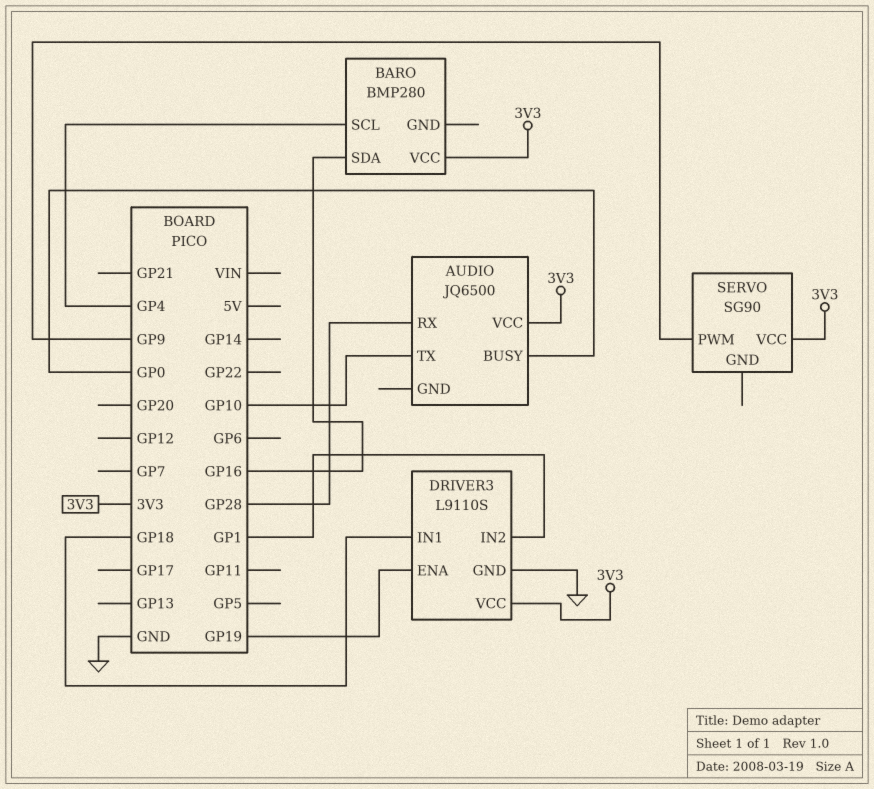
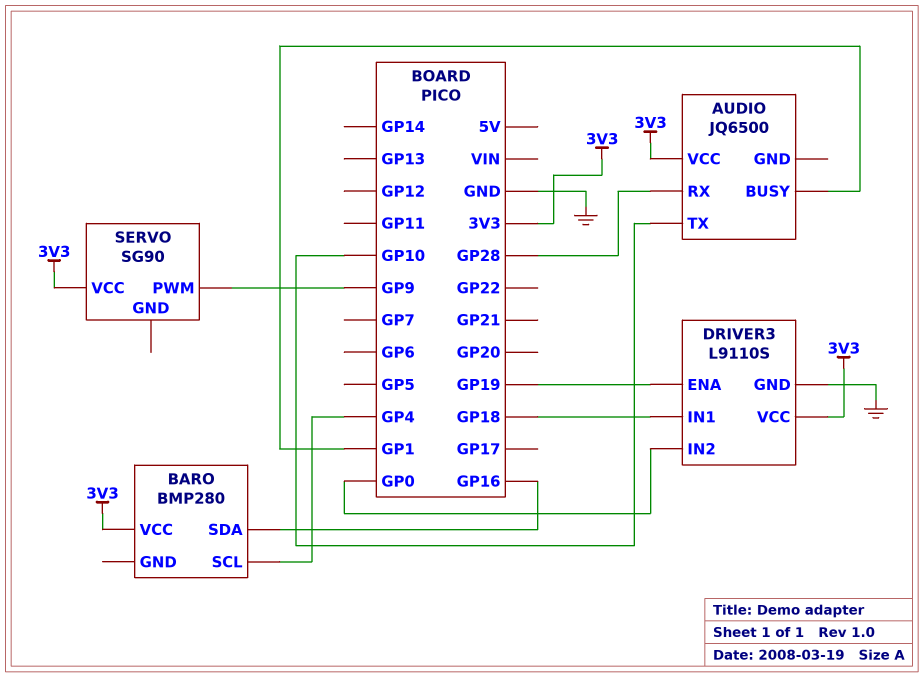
AUDIO pin BUSY: GP0 -> GP1
DRIVER3 pin IN2: GP1 -> GP0

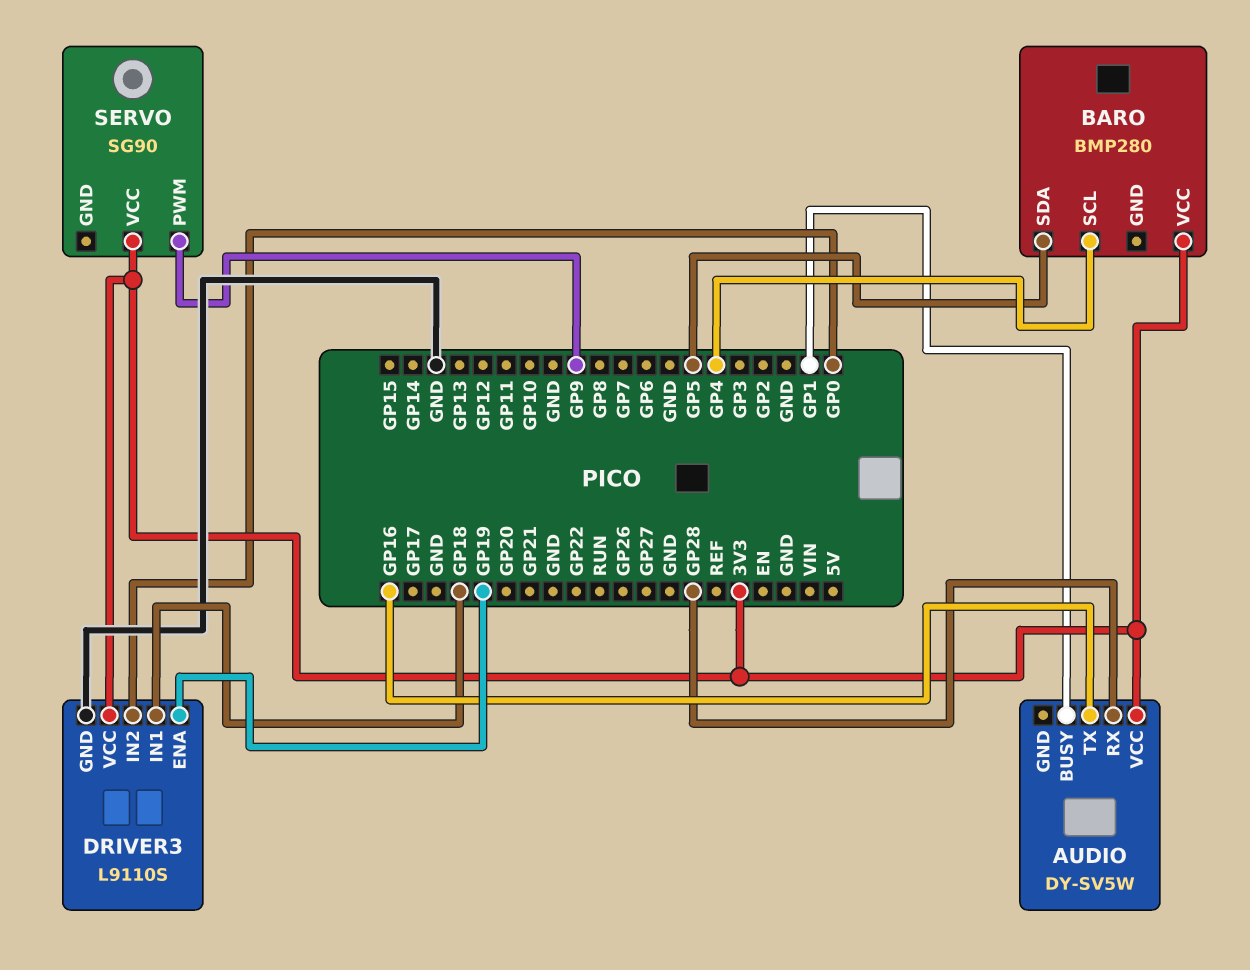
AUDIO: JQ6500 -> DY-SV5W
AUDIO pin TX: GP10 -> GP16
BARO pin SDA: GP16 -> GP5

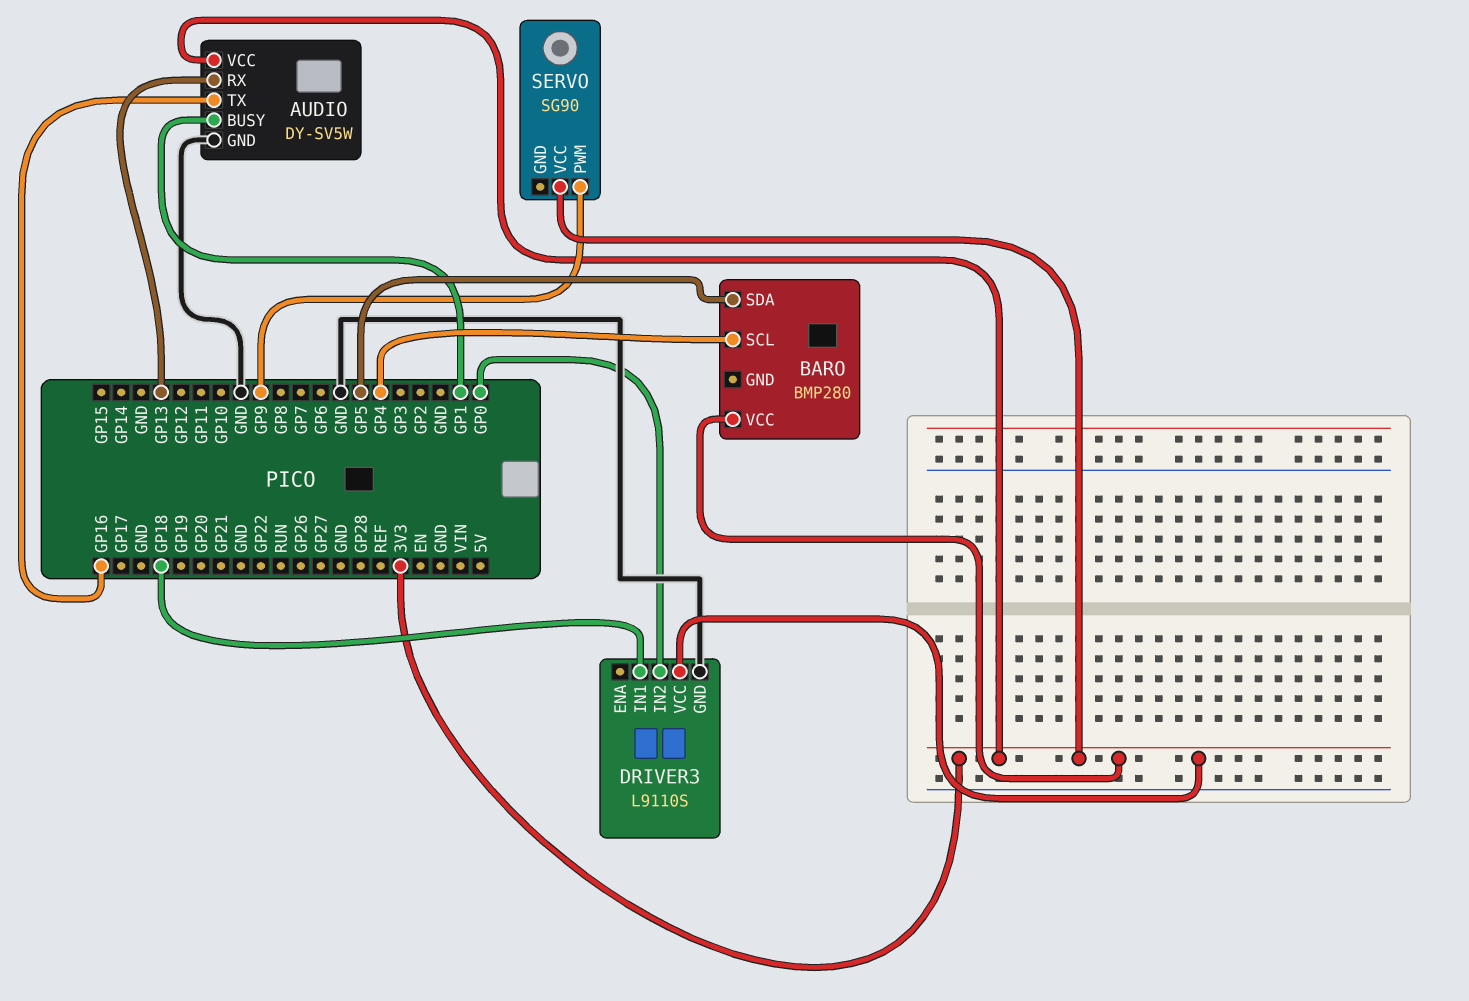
AUDIO pin GND: none -> GND
AUDIO pin RX: GP28 -> GP13
DRIVER3 pin ENA: GP19 -> none

